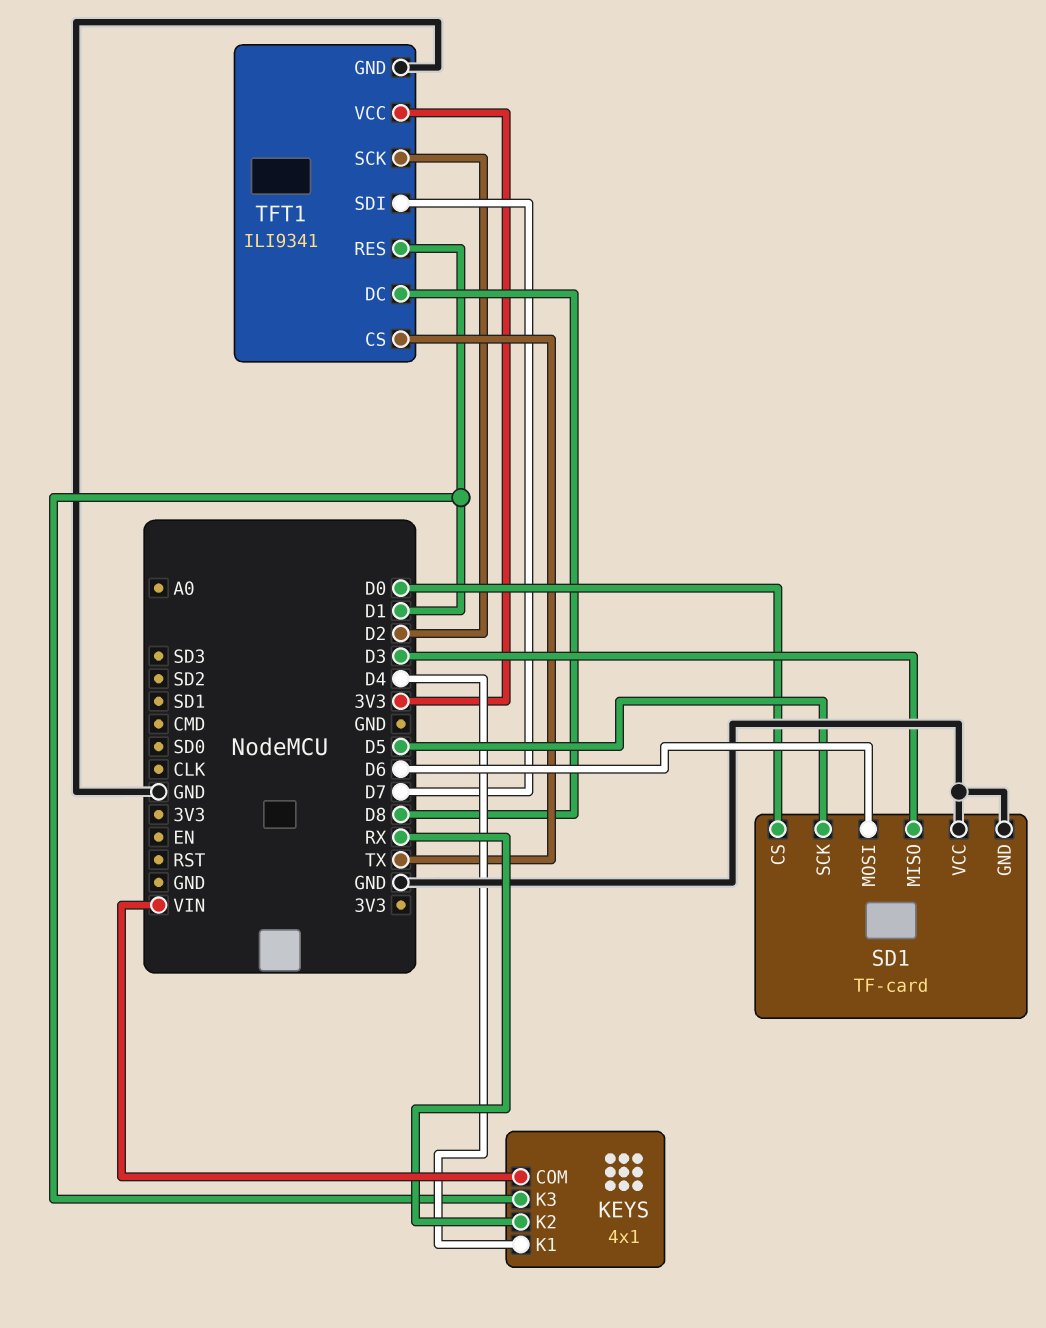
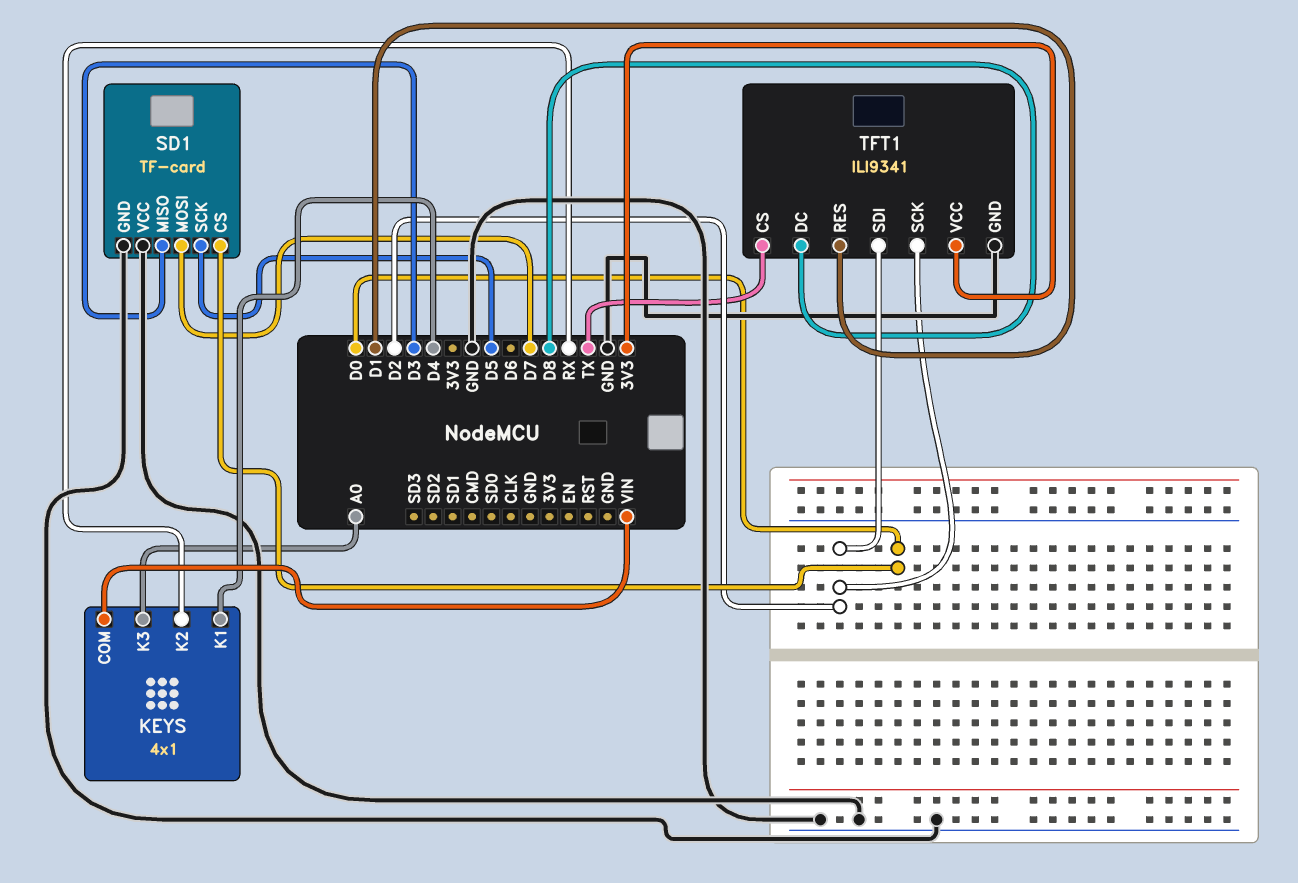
KEYS pin K3: D1 -> A0
SD1 pin MOSI: D6 -> D7
TFT1 pin SDI: D7 -> D2

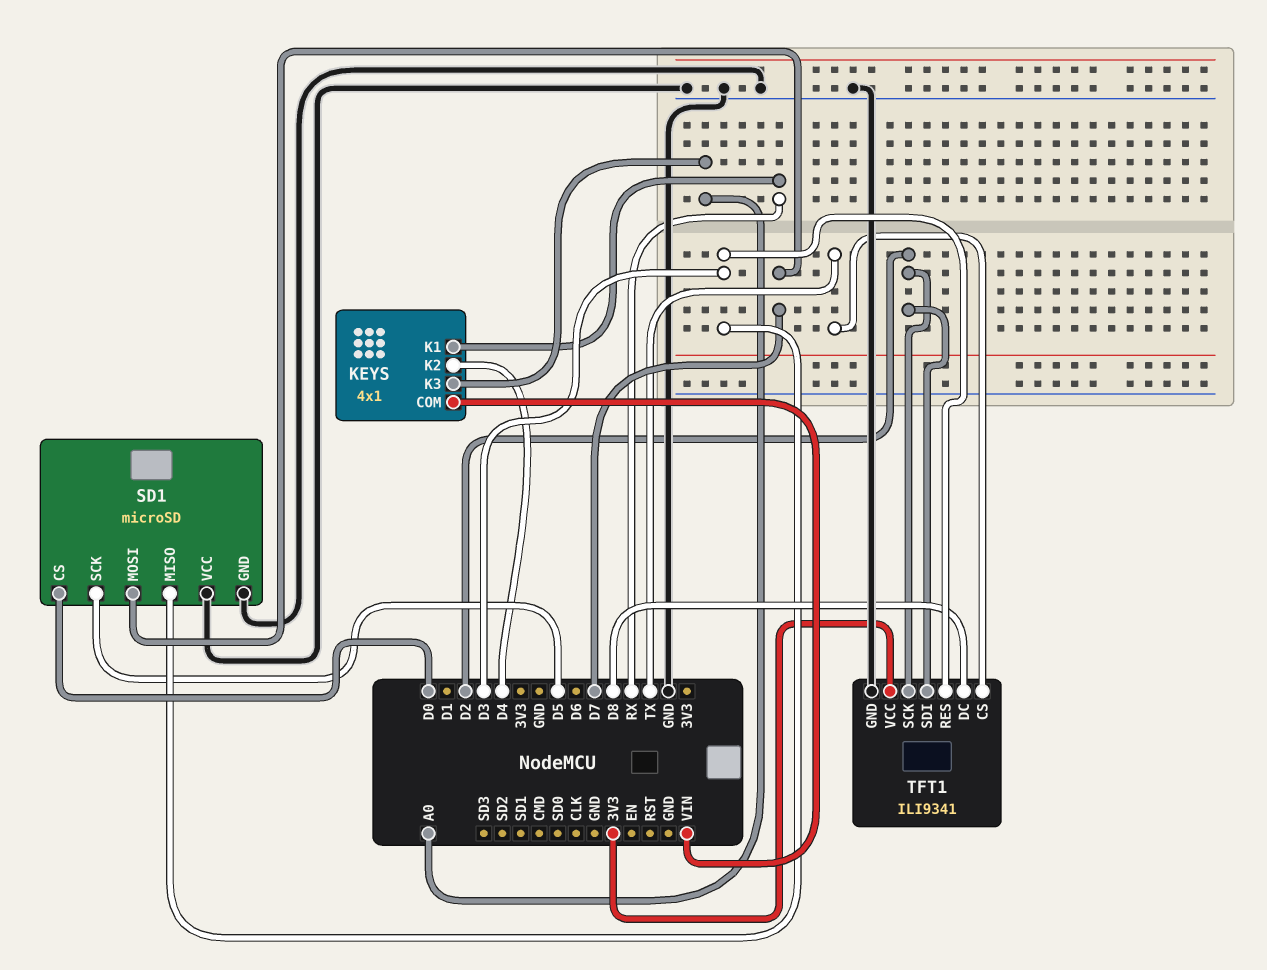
KEYS pin K1: D4 -> RX
KEYS pin K2: RX -> D4
SD1: TF-card -> microSD
TFT1 pin RES: D1 -> D3

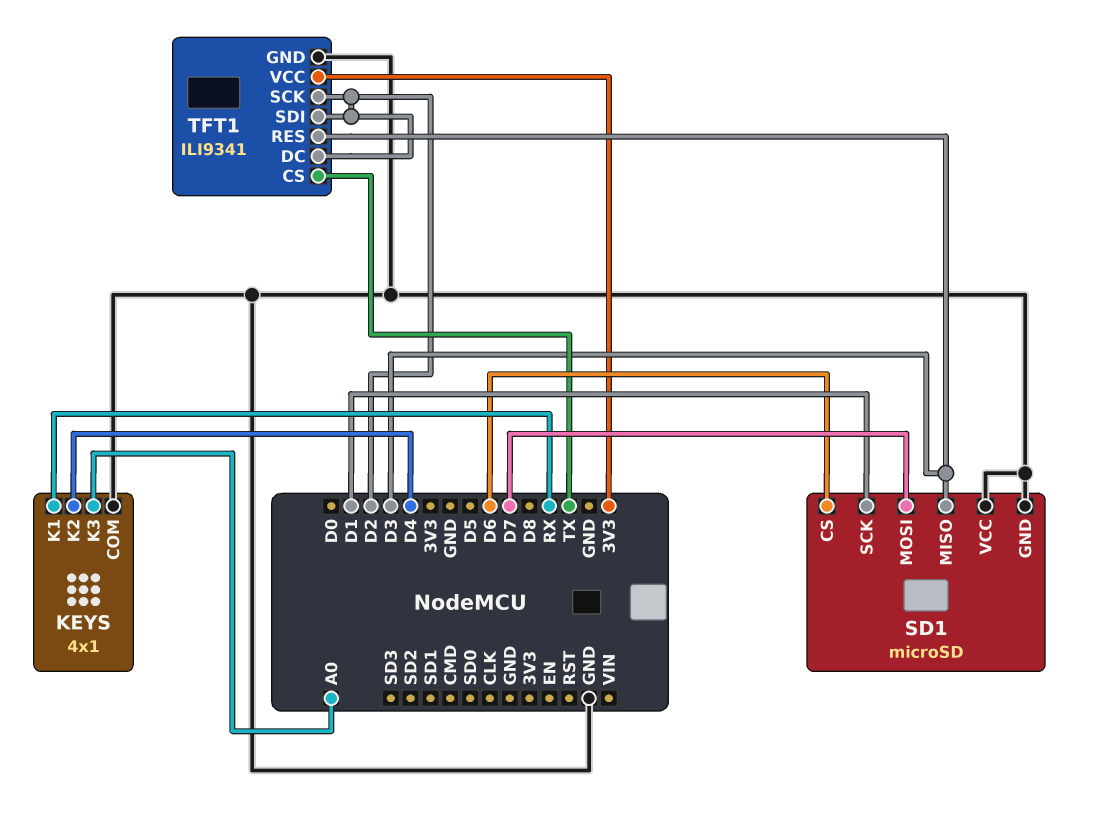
KEYS pin COM: VIN -> GND
SD1 pin CS: D0 -> D6
SD1 pin SCK: D5 -> D1
TFT1 pin DC: D8 -> D2

